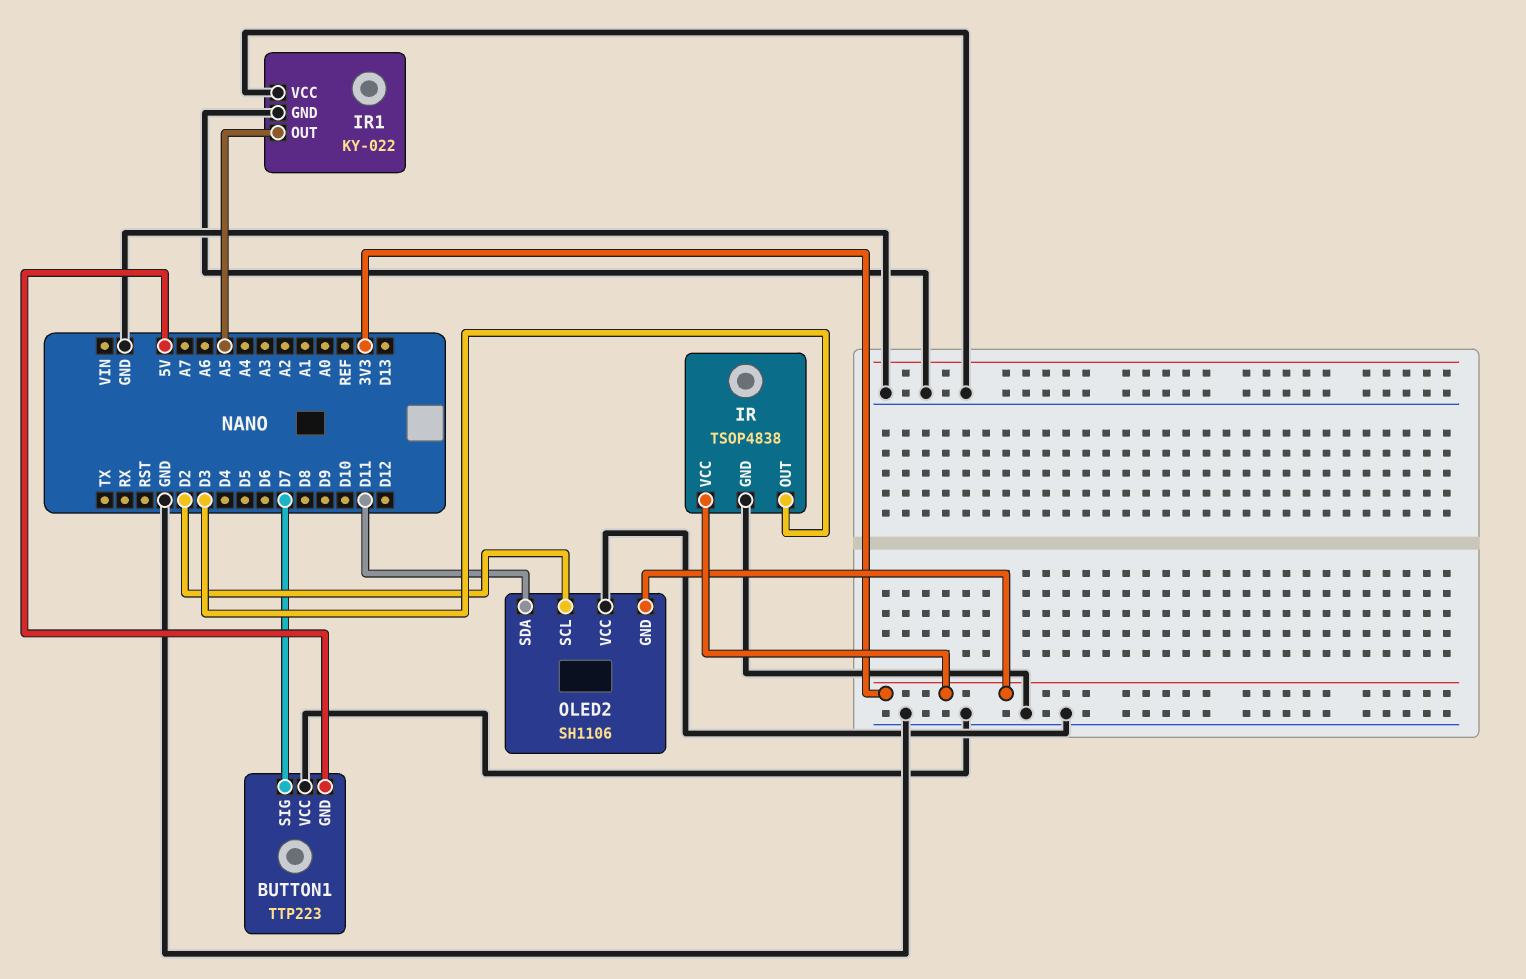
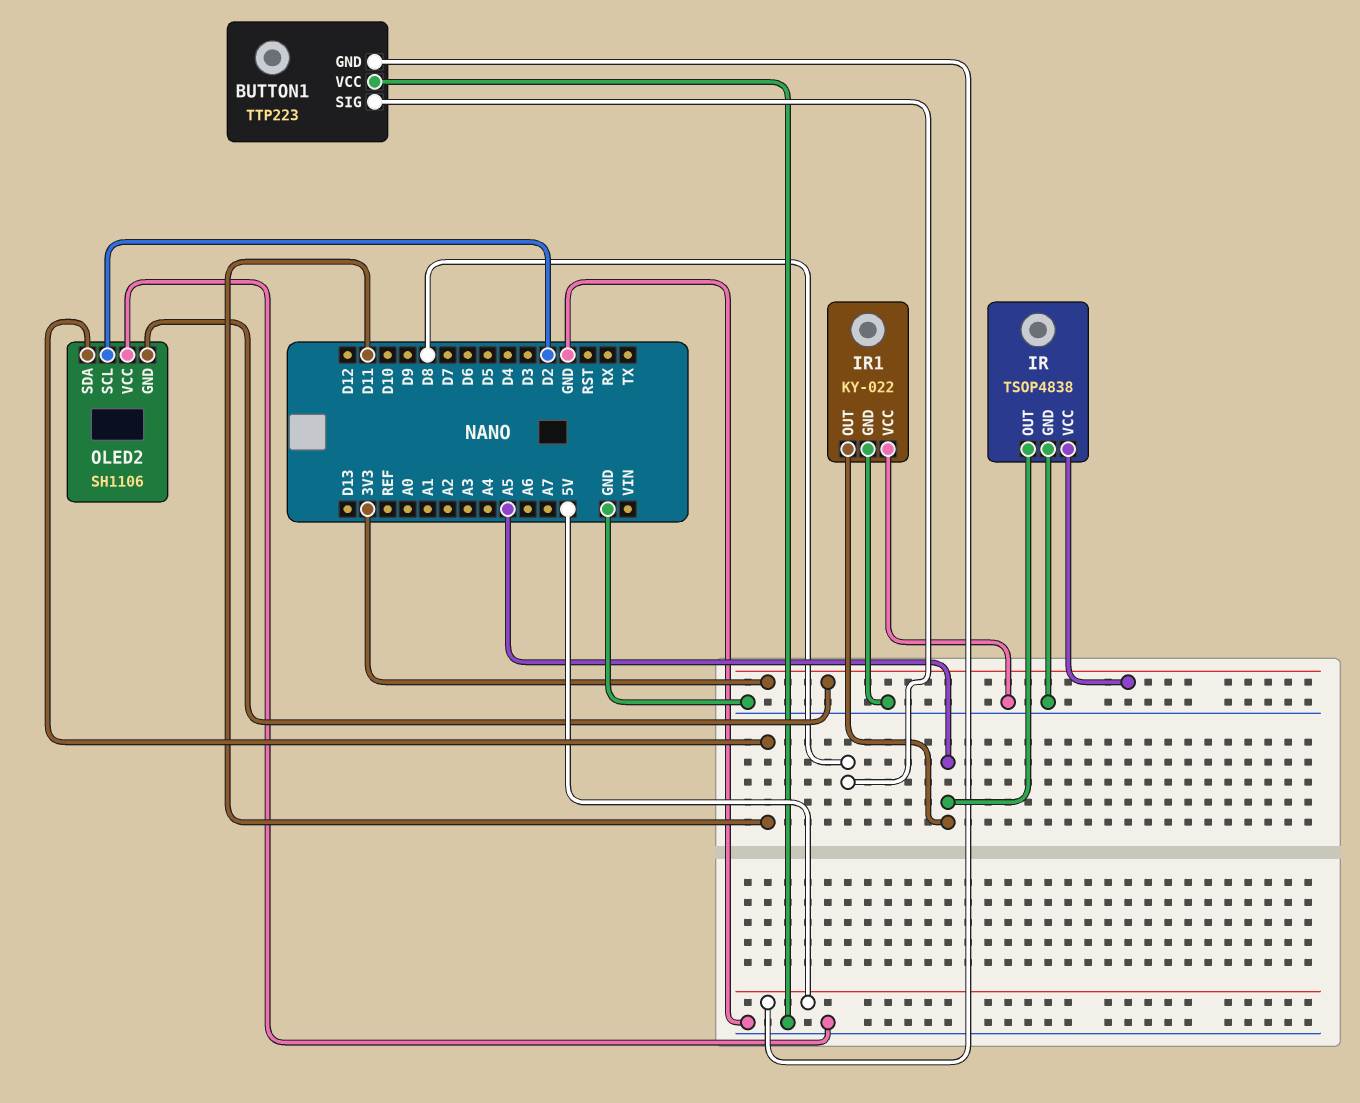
BUTTON1 pin SIG: D7 -> D8
IR pin OUT: D3 -> A5

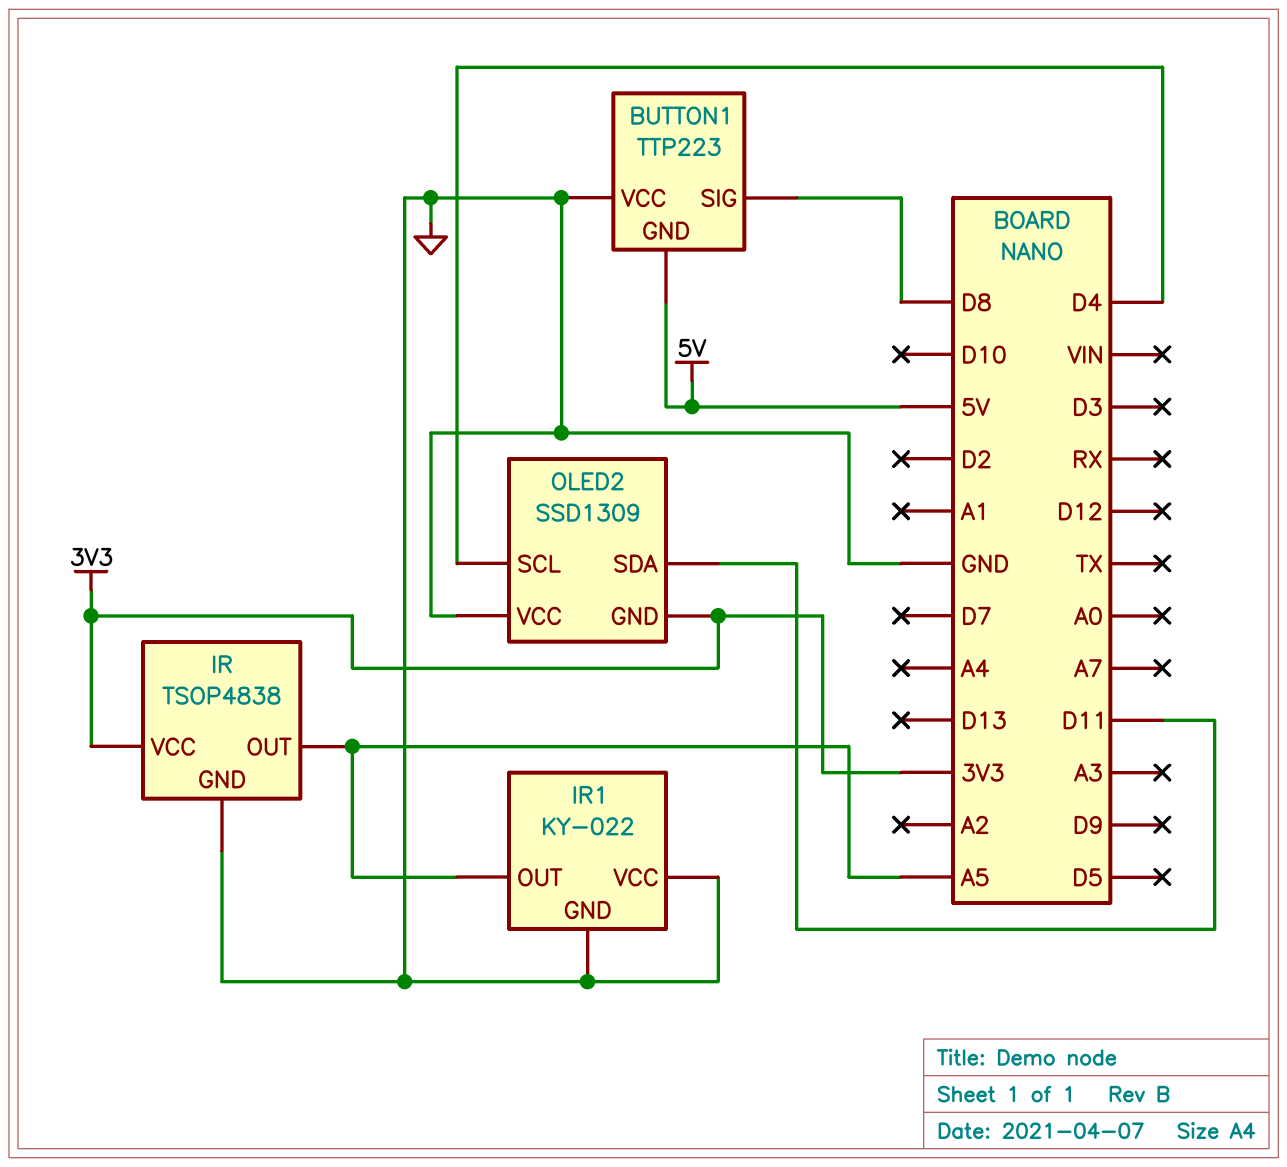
OLED2: SH1106 -> SSD1309
OLED2 pin SCL: D2 -> D4

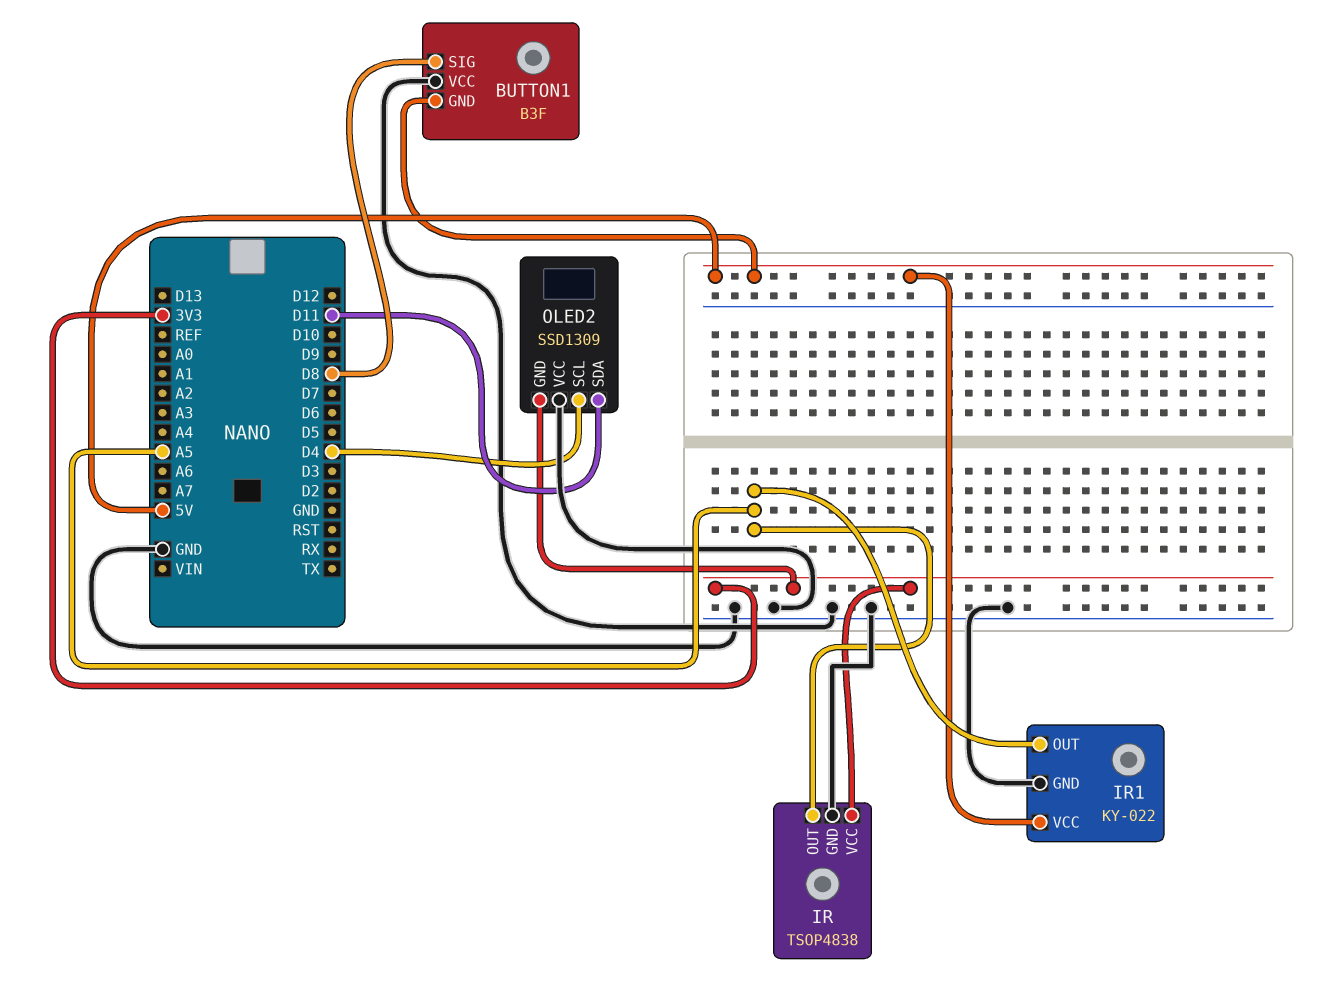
BUTTON1: TTP223 -> B3F
IR1 pin VCC: GND -> 5V

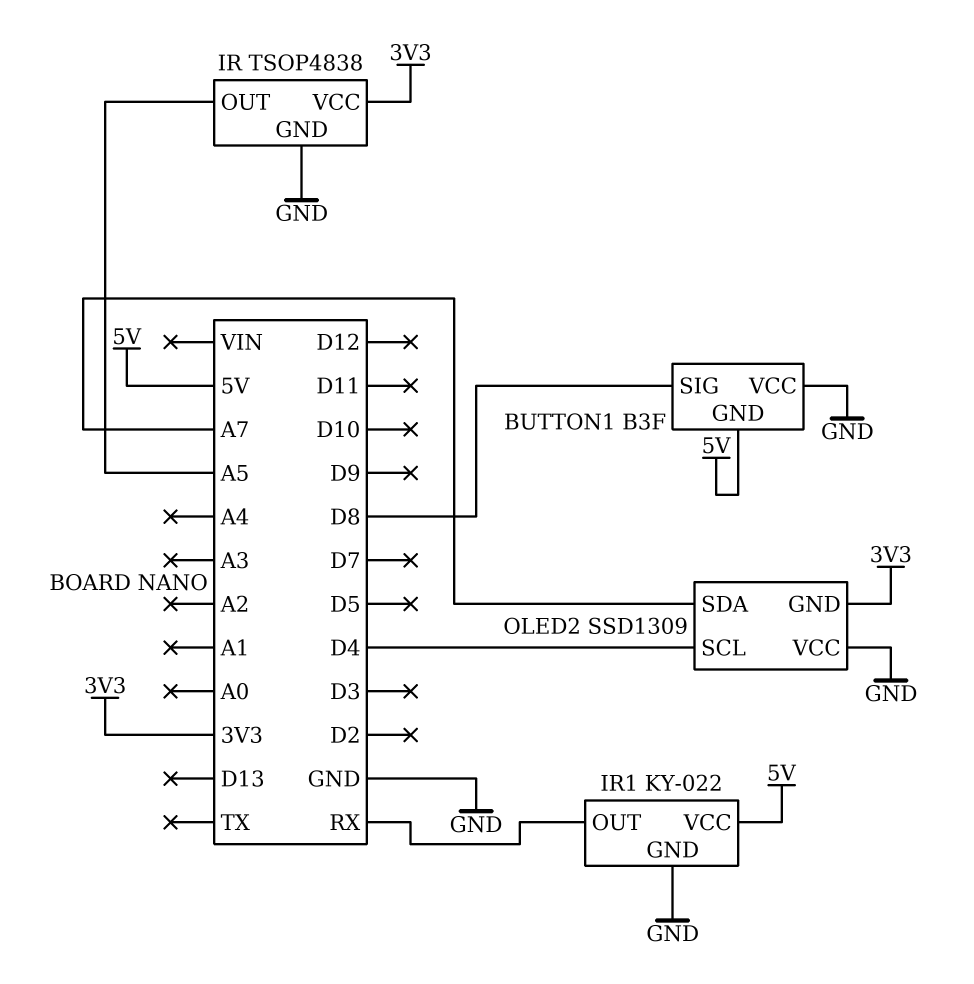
IR1 pin OUT: A5 -> RX
OLED2 pin SDA: D11 -> A7

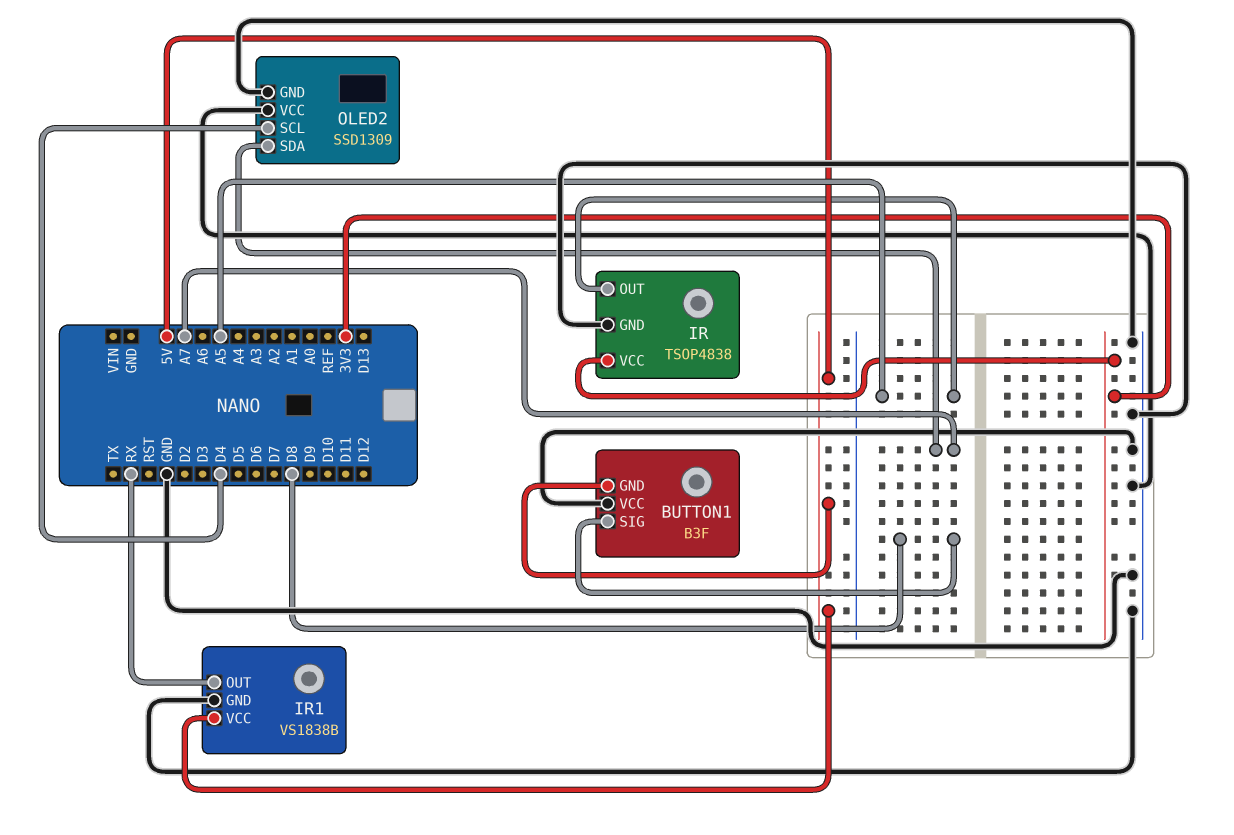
IR1: KY-022 -> VS1838B
OLED2 pin GND: 3V3 -> GND

